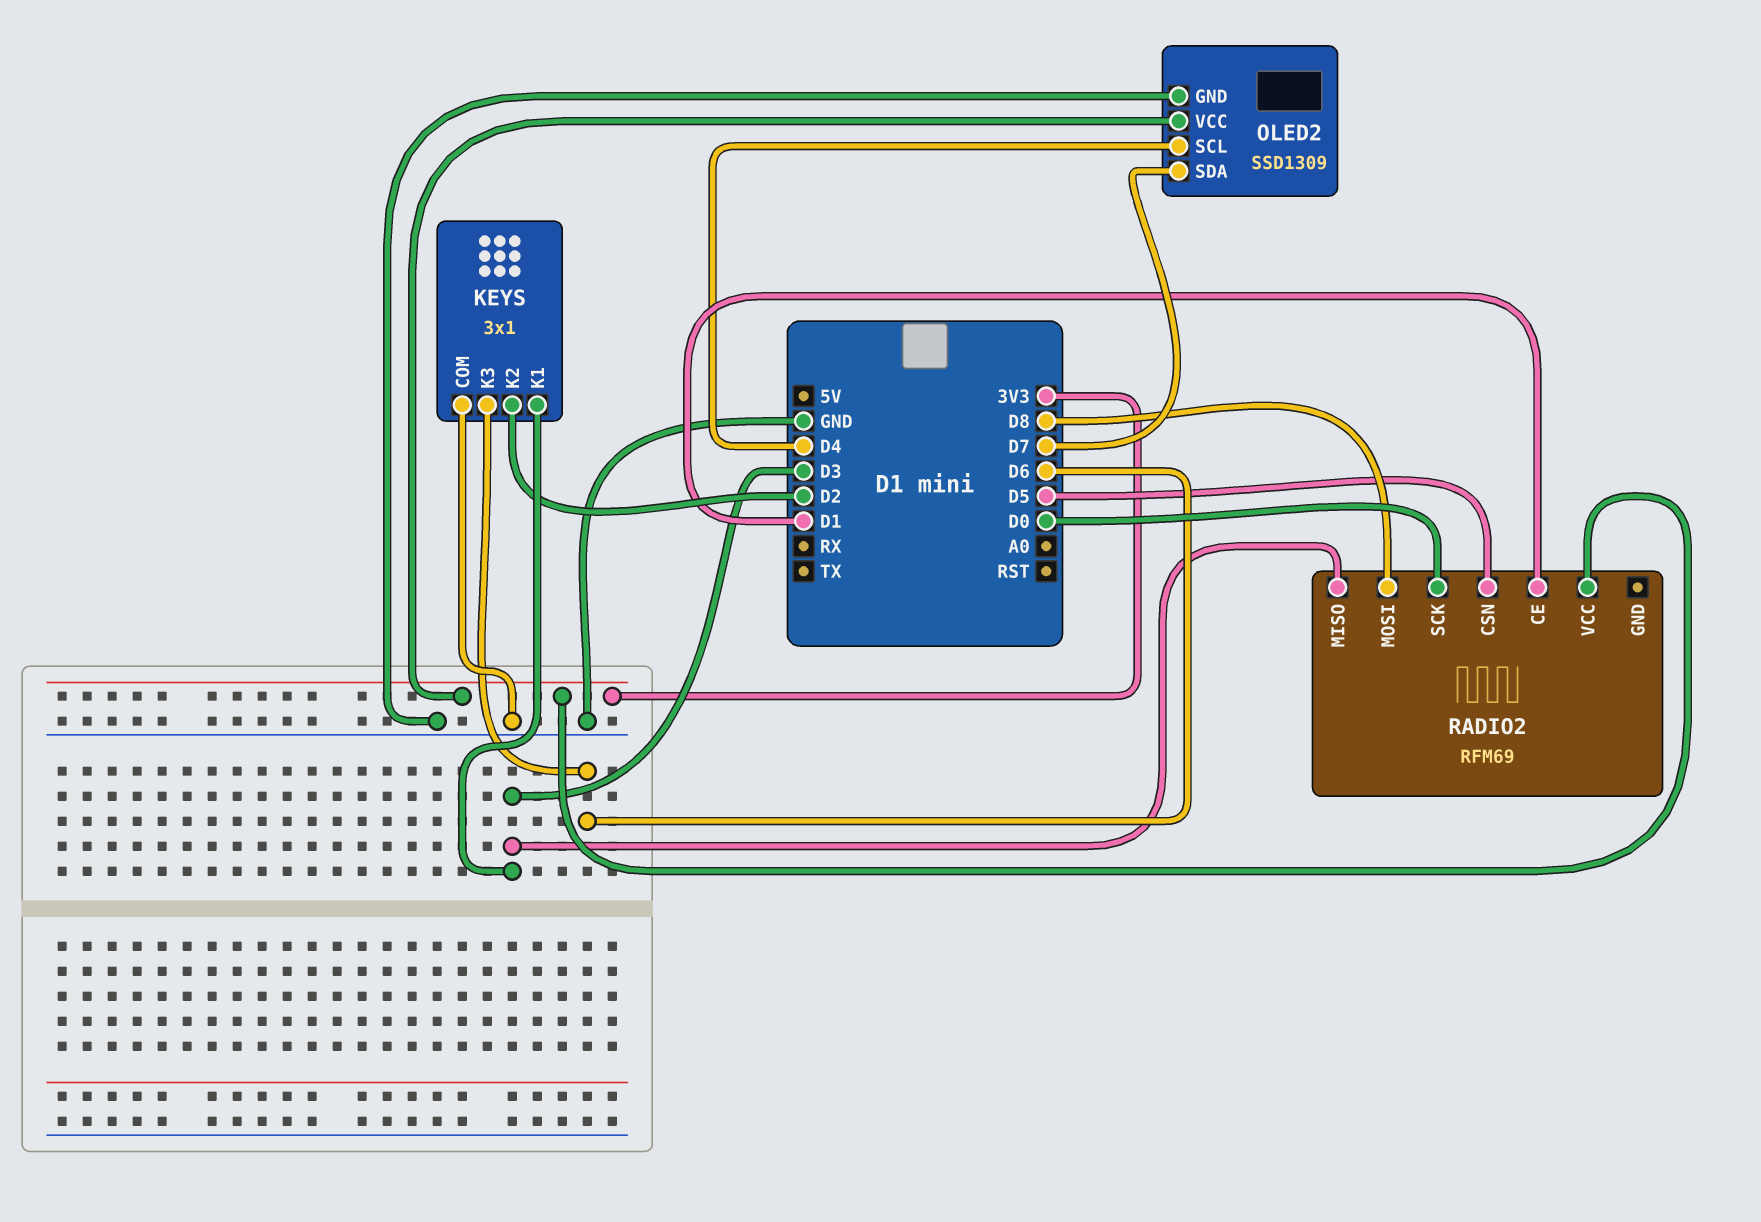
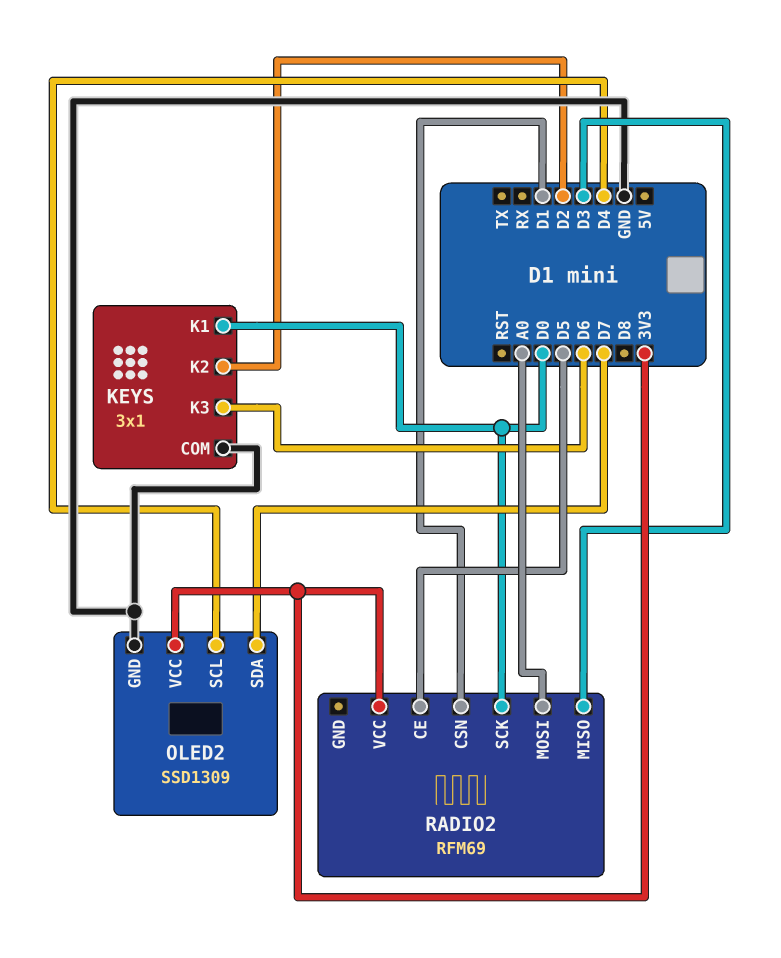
KEYS pin K1: D3 -> D0
RADIO2 pin CE: D1 -> D5
RADIO2 pin CSN: D5 -> D1
RADIO2 pin MOSI: D8 -> A0

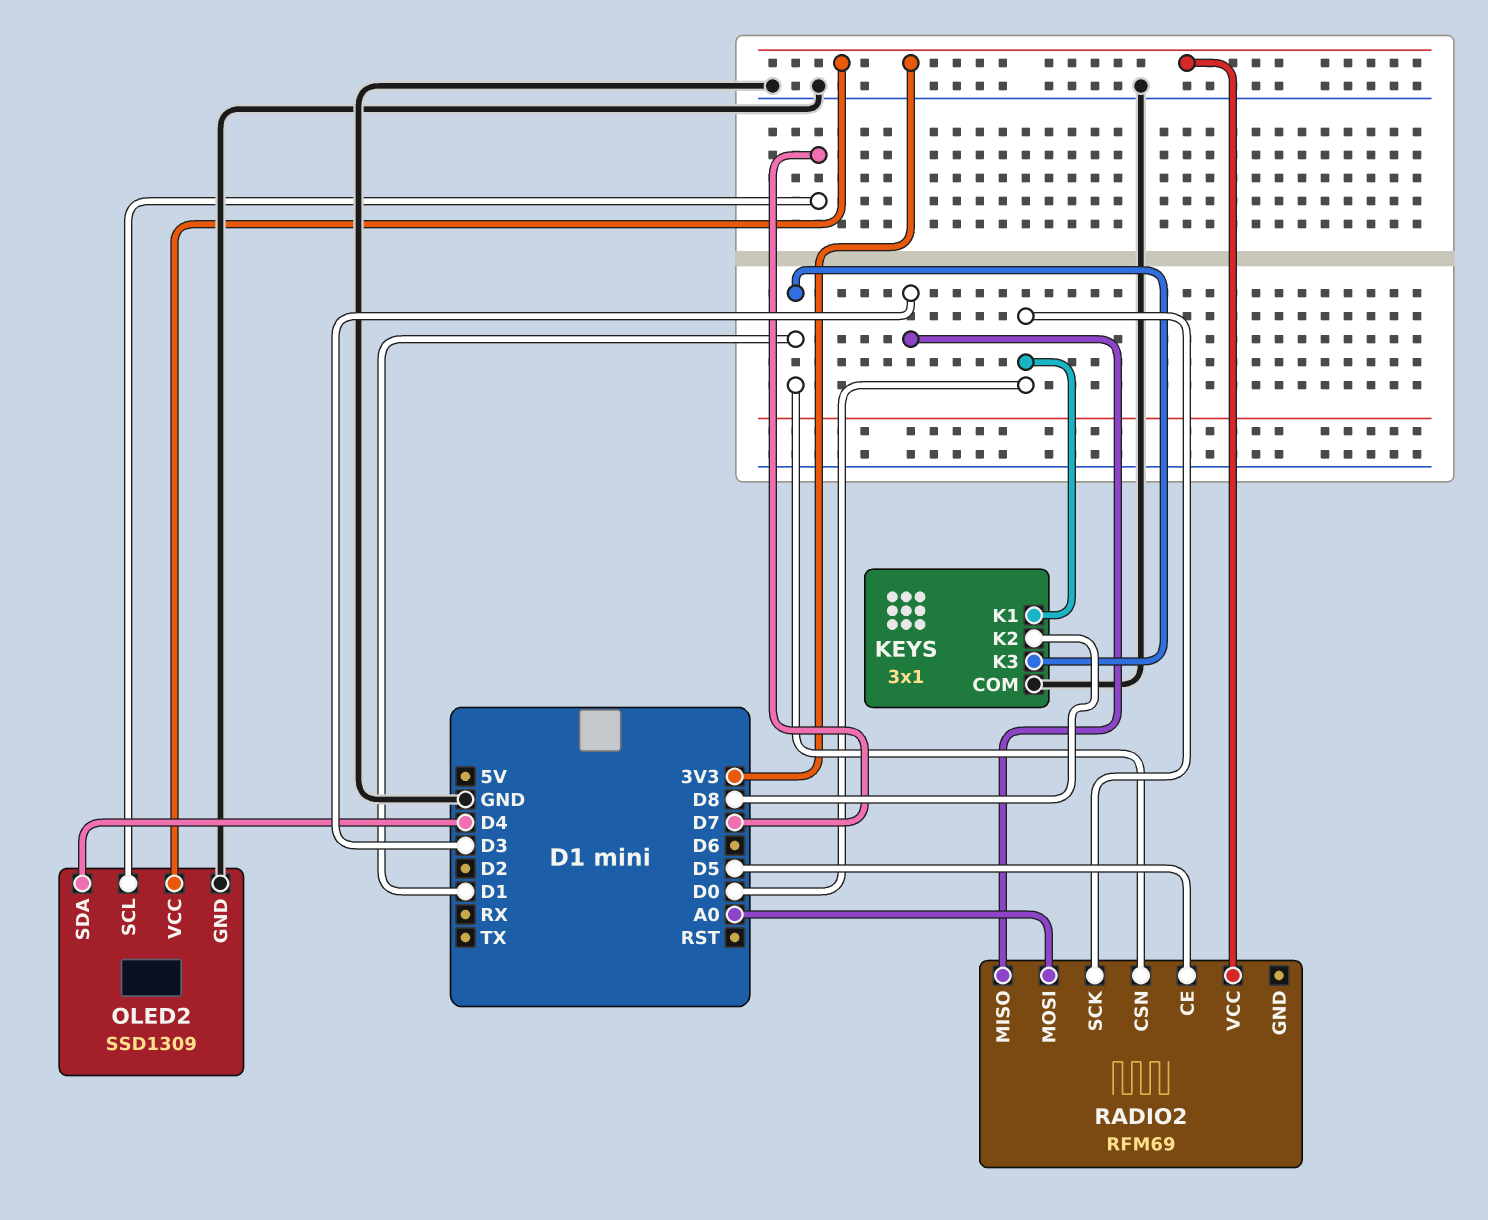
KEYS pin K2: D2 -> D8
KEYS pin K3: D6 -> D1
OLED2 pin SCL: D4 -> D7
OLED2 pin SDA: D7 -> D4

